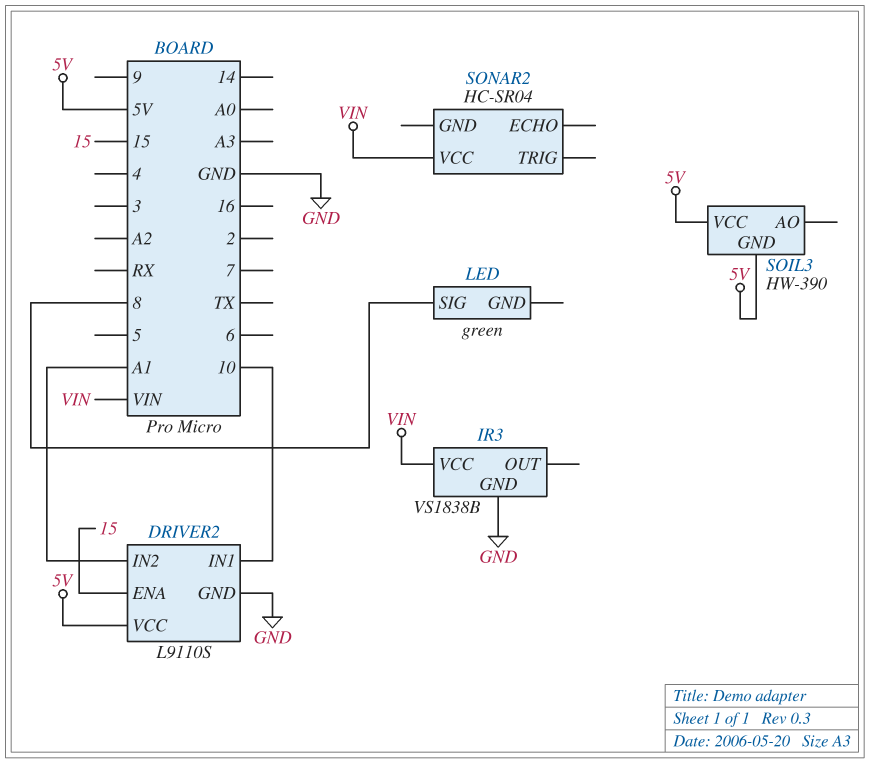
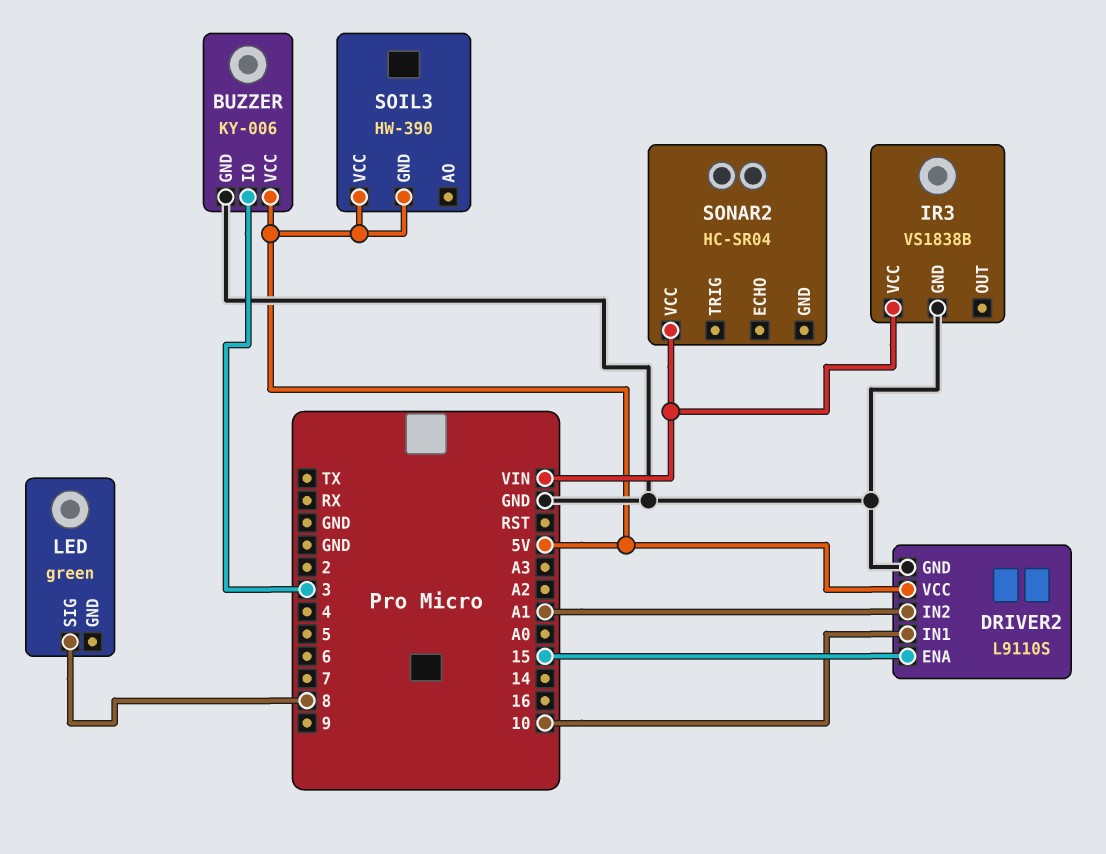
BUZZER: none -> KY-006
BUZZER pin GND: none -> GND
BUZZER pin IO: none -> 3
BUZZER pin VCC: none -> 5V

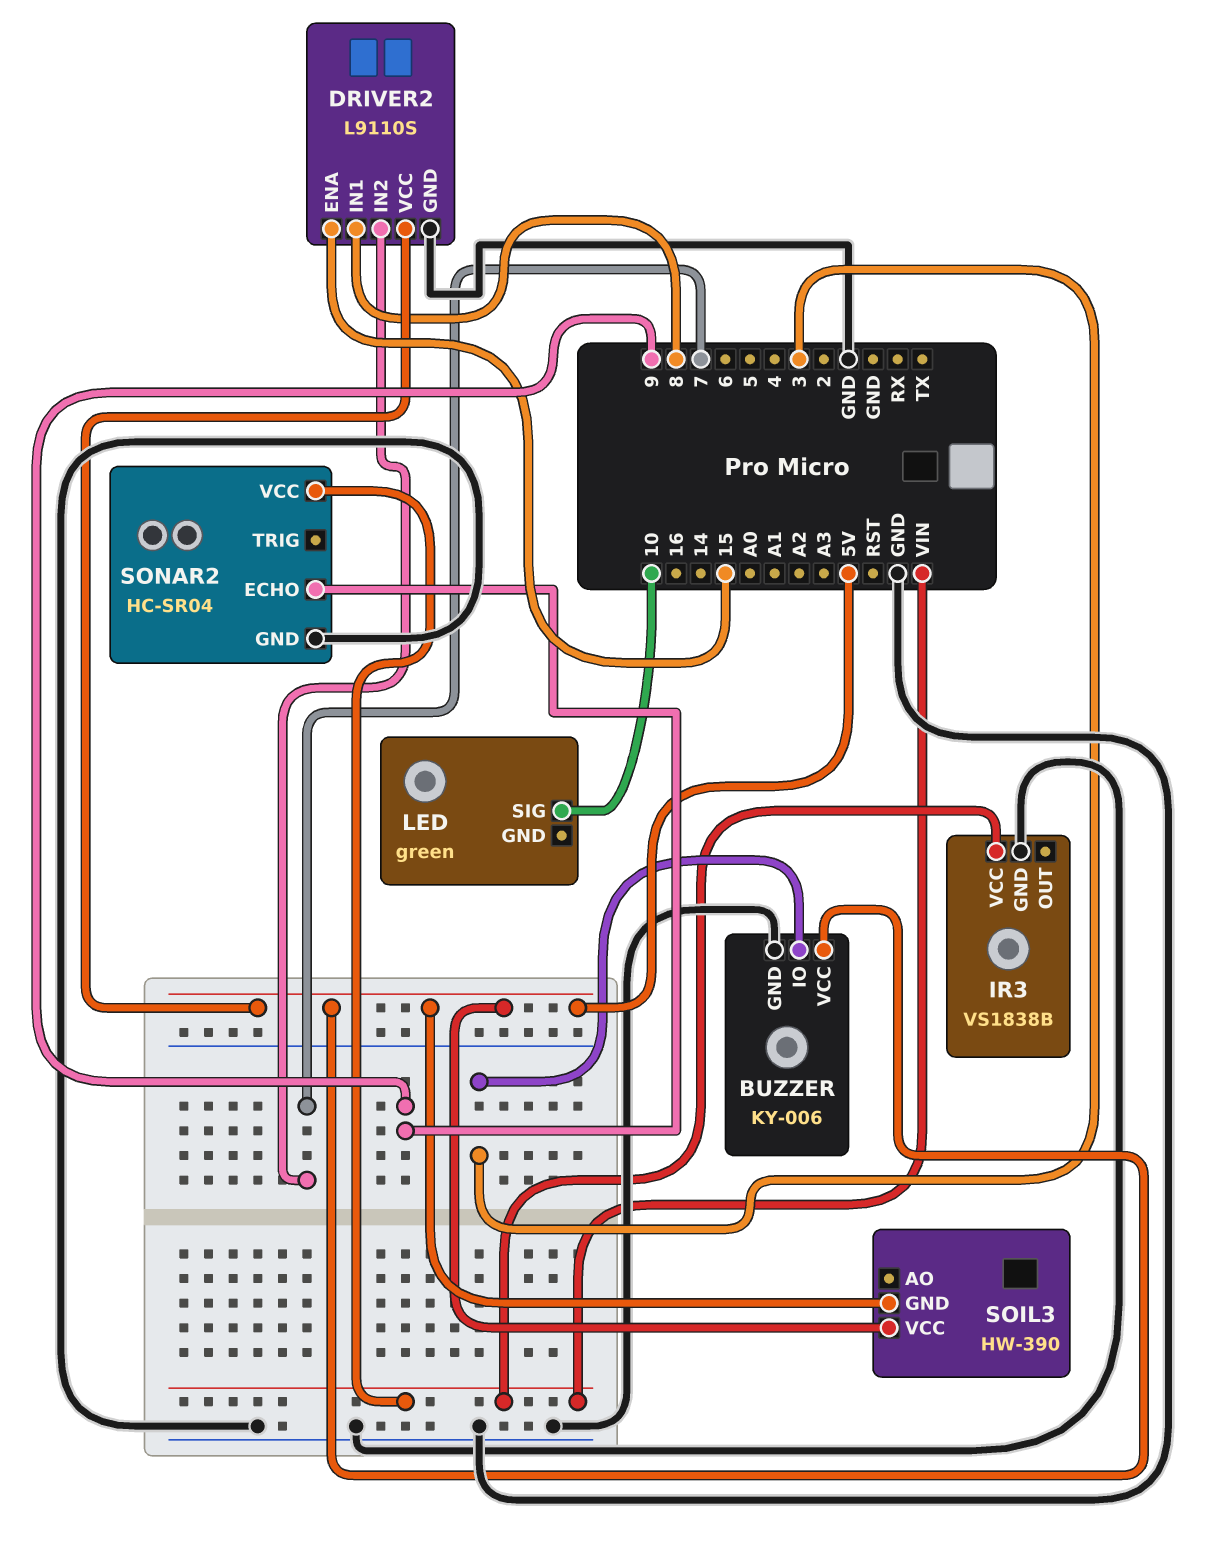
DRIVER2 pin IN1: 10 -> 8
DRIVER2 pin IN2: A1 -> 7
LED pin SIG: 8 -> 10
SONAR2 pin ECHO: none -> 9
SONAR2 pin GND: none -> GND

